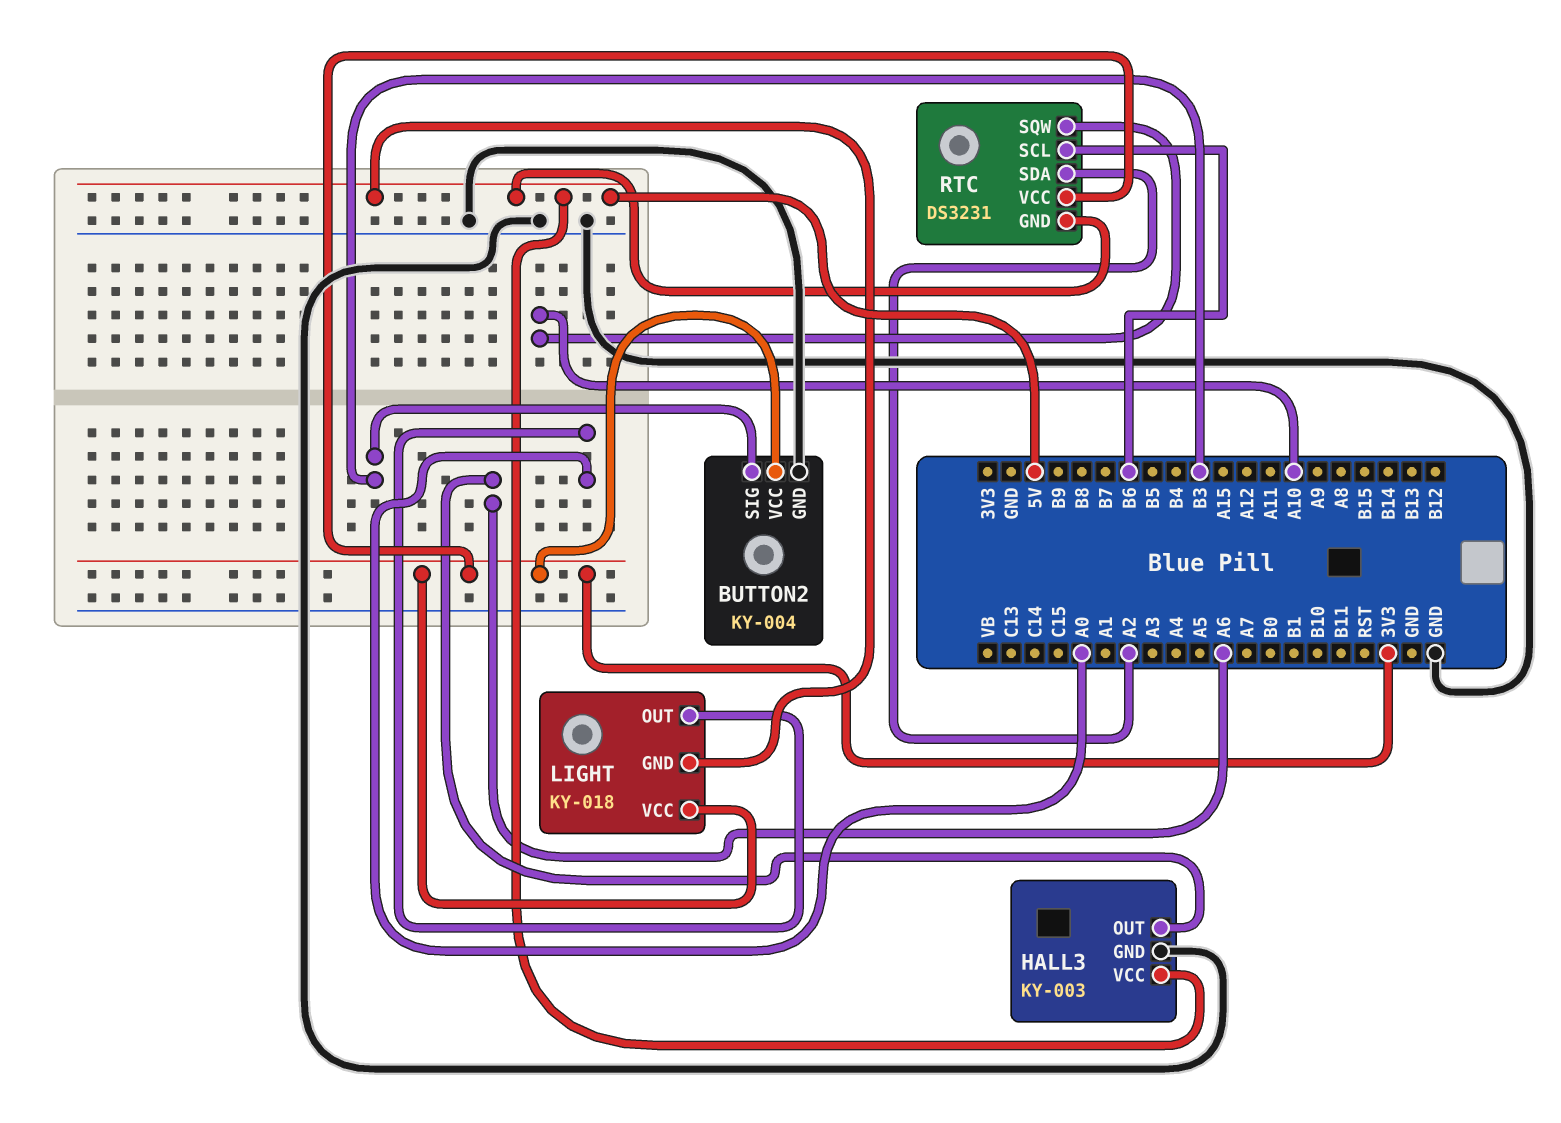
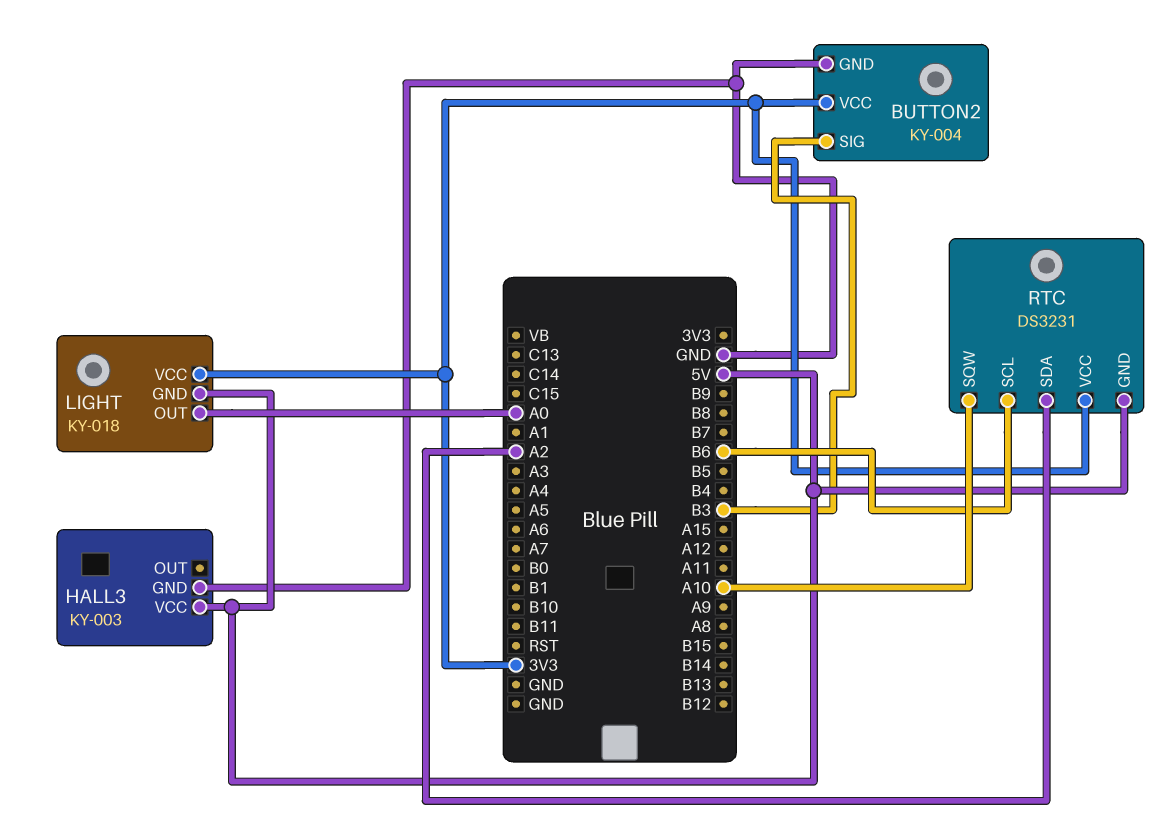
HALL3 pin OUT: A6 -> none

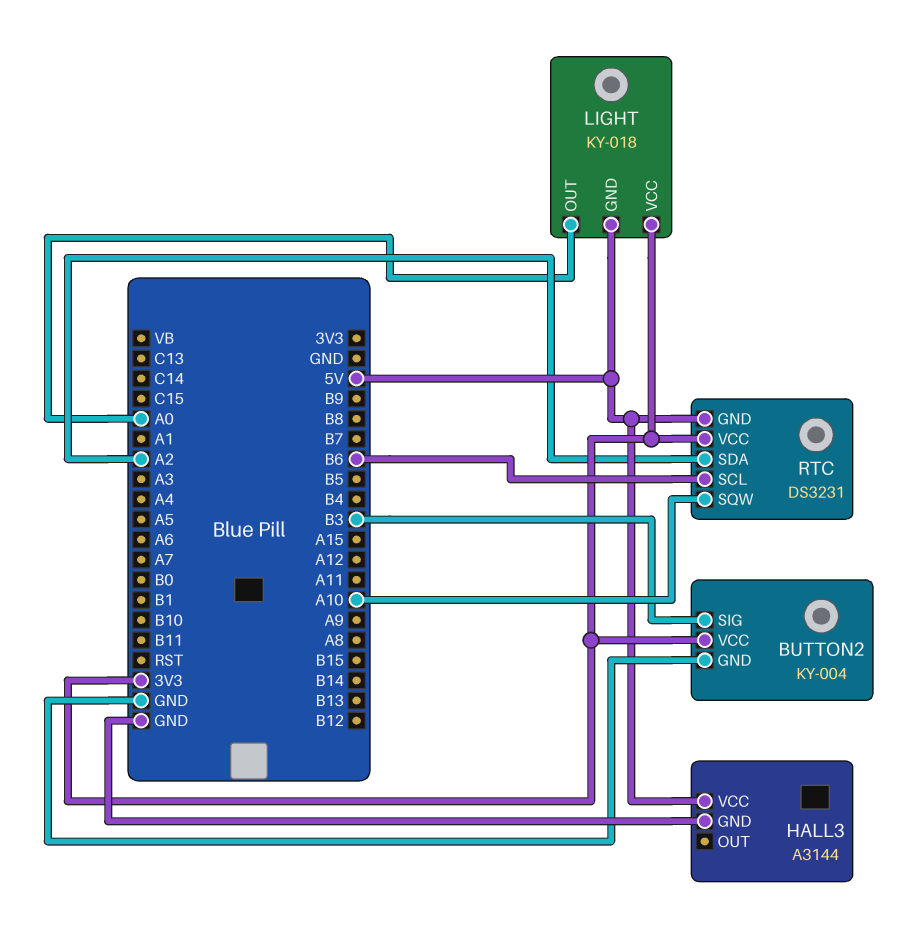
HALL3: KY-003 -> A3144

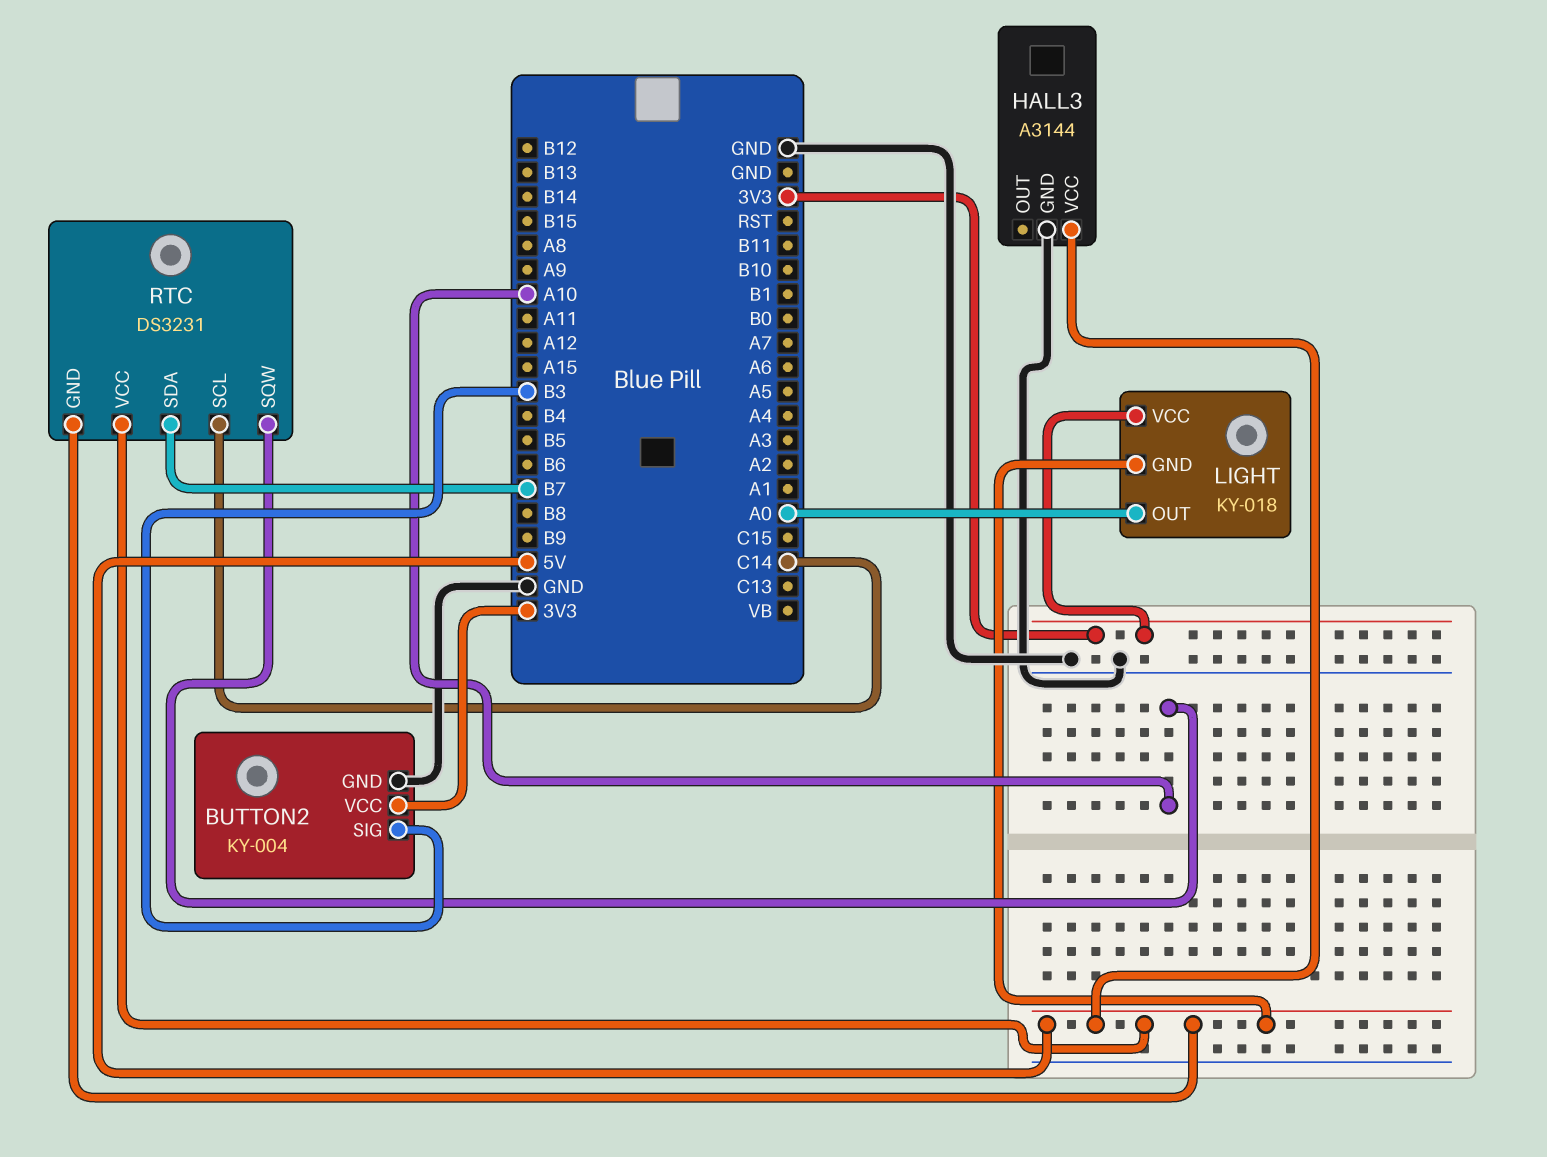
RTC pin SCL: B6 -> C14
RTC pin SDA: A2 -> B7
RTC pin VCC: 3V3 -> 5V

